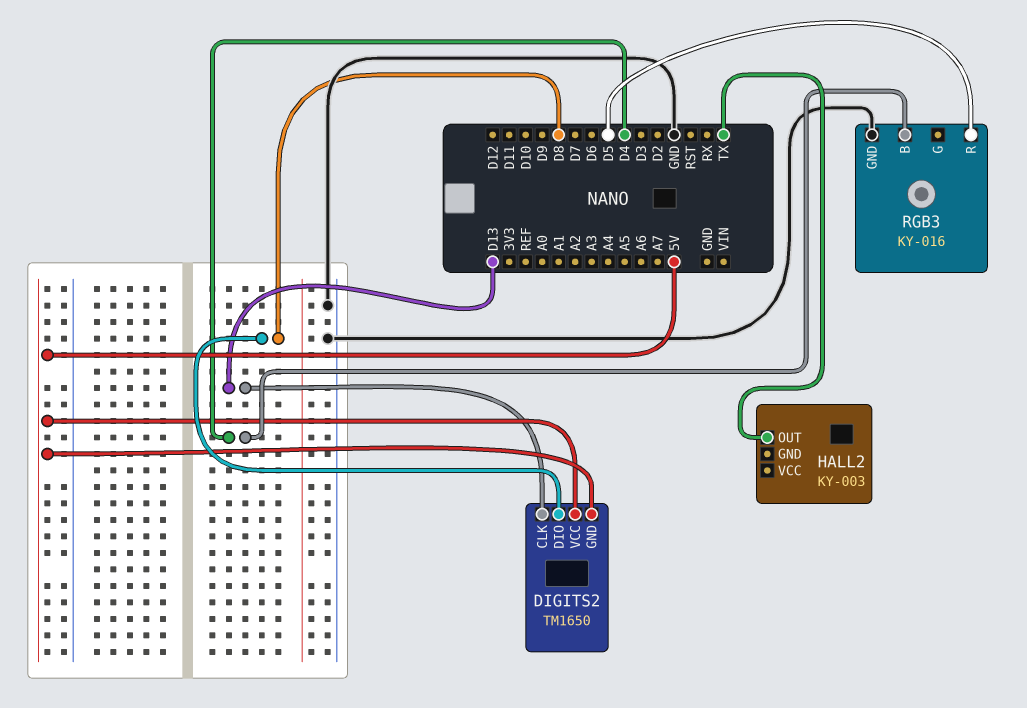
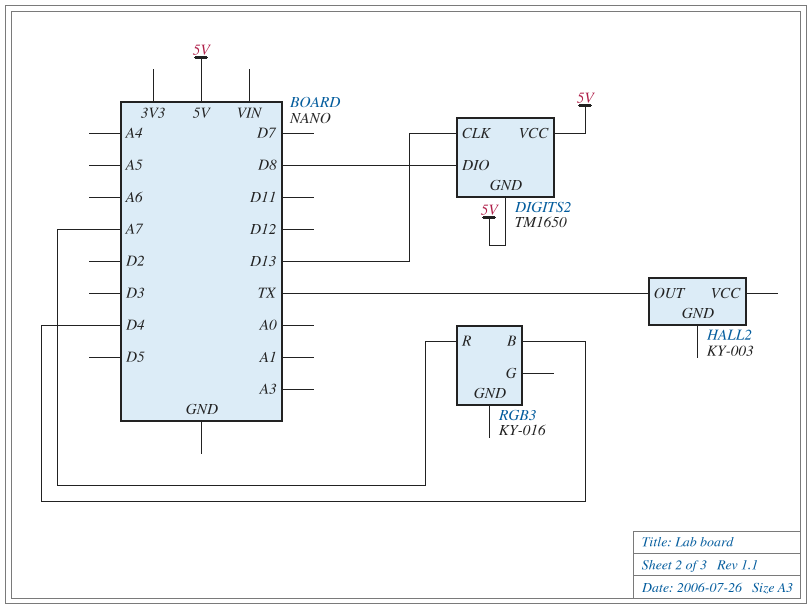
RGB3 pin GND: GND -> none
RGB3 pin R: D5 -> A7

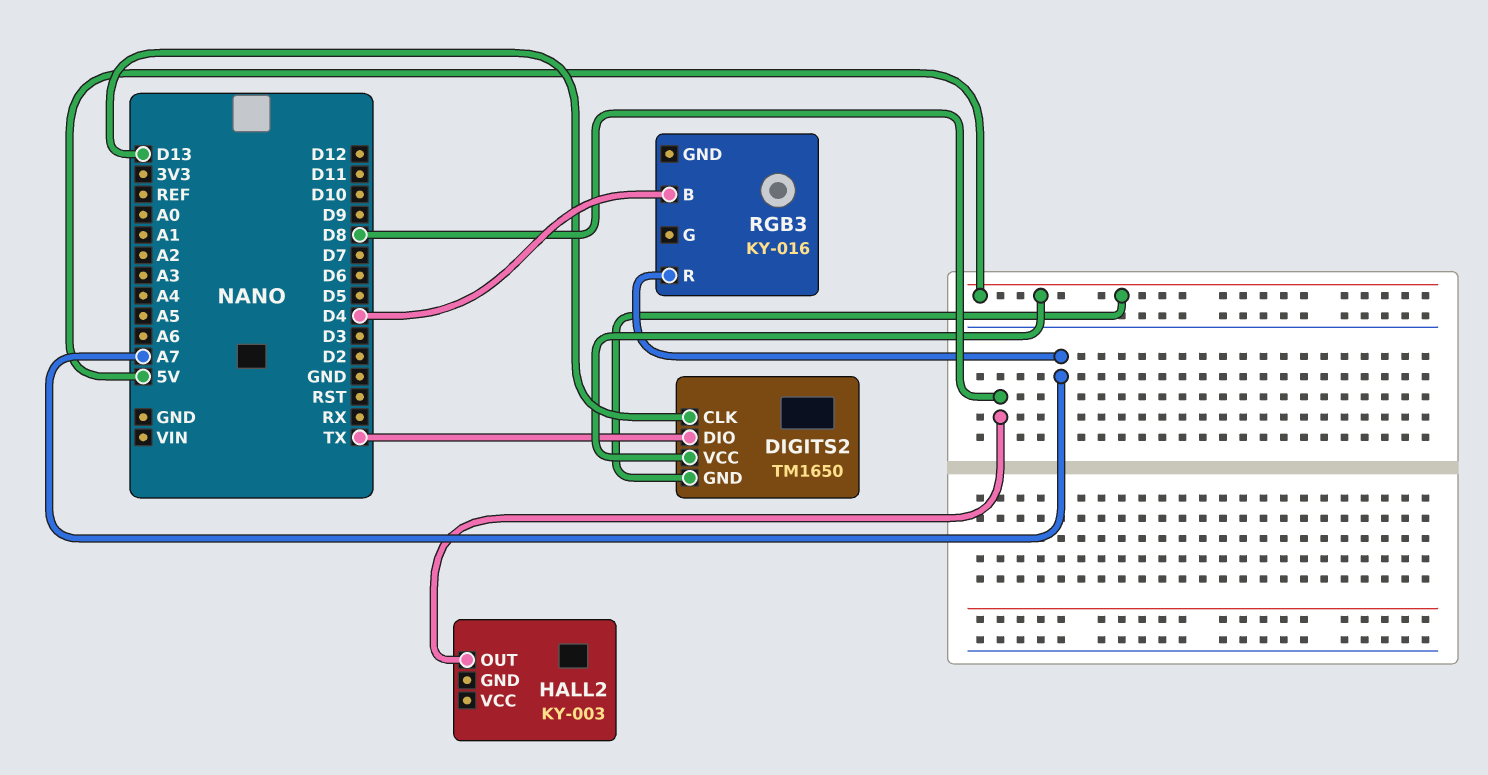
DIGITS2 pin DIO: D8 -> TX
HALL2 pin OUT: TX -> D8

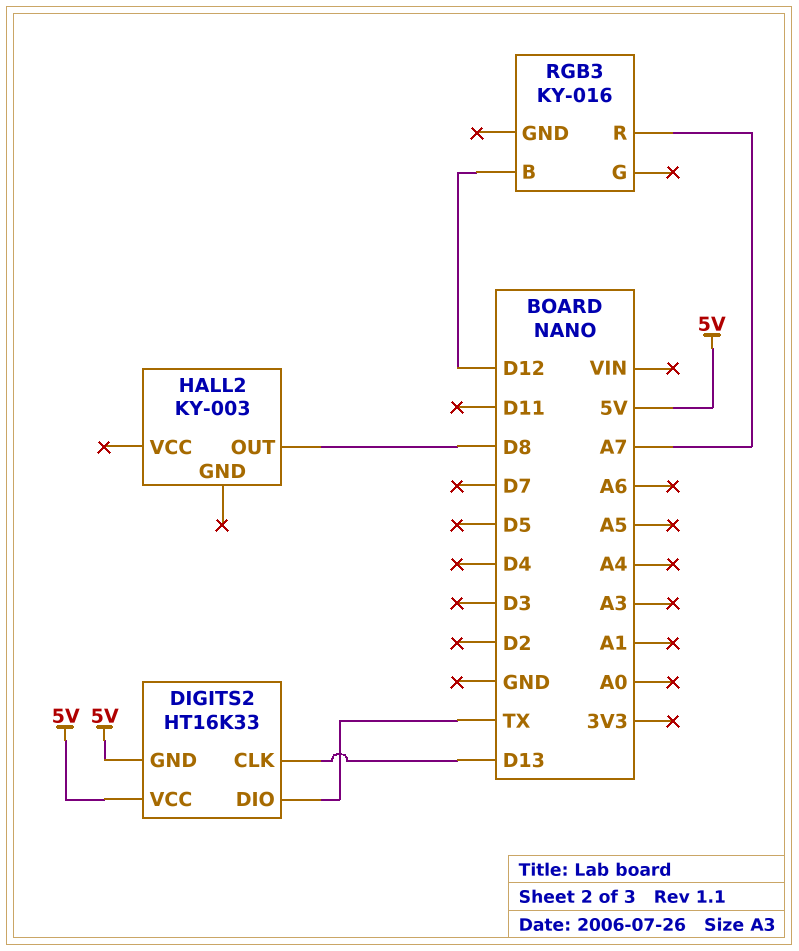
DIGITS2: TM1650 -> HT16K33
RGB3 pin B: D4 -> D12

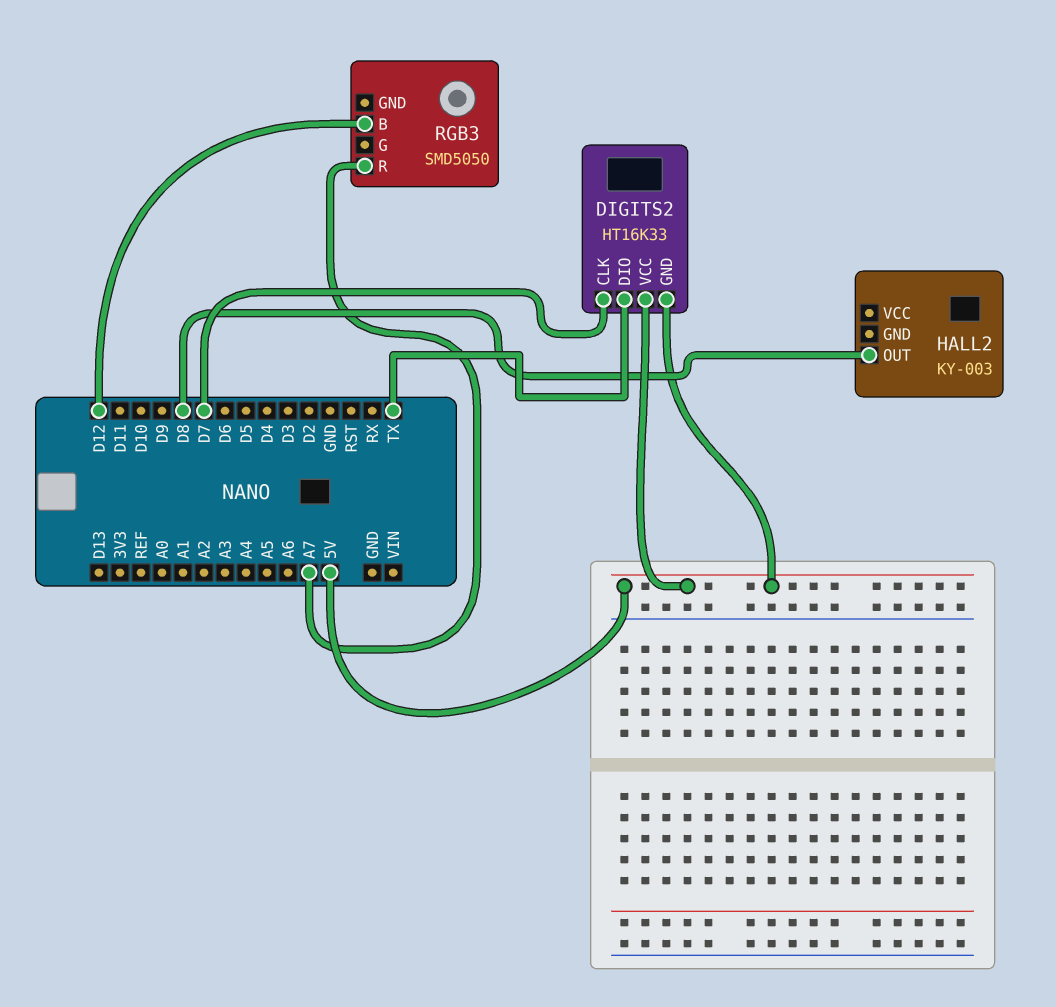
DIGITS2 pin CLK: D13 -> D7
RGB3: KY-016 -> SMD5050

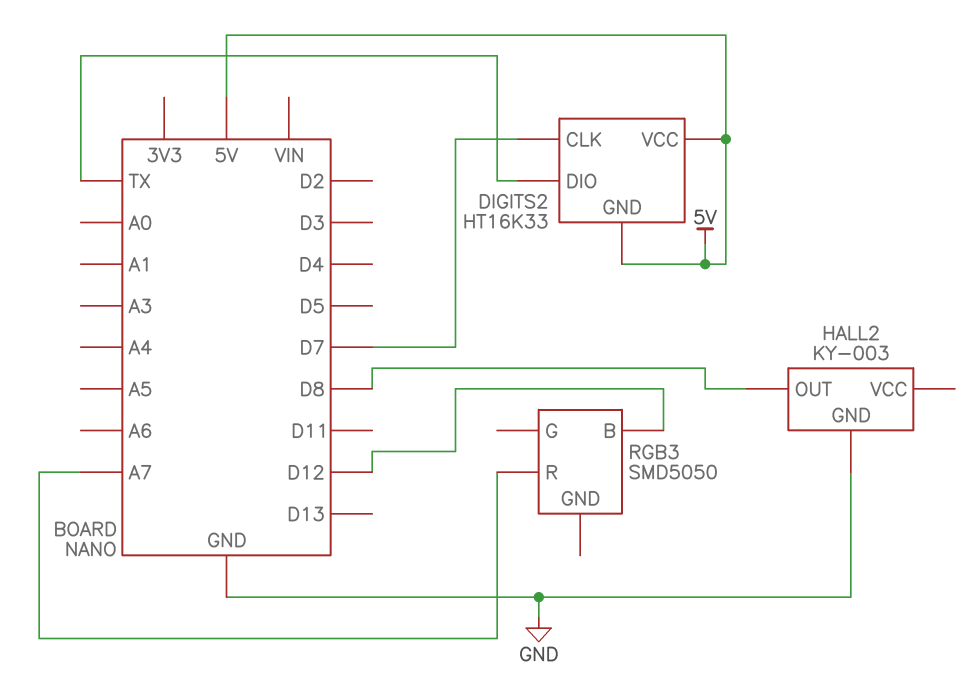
HALL2 pin GND: none -> GND

